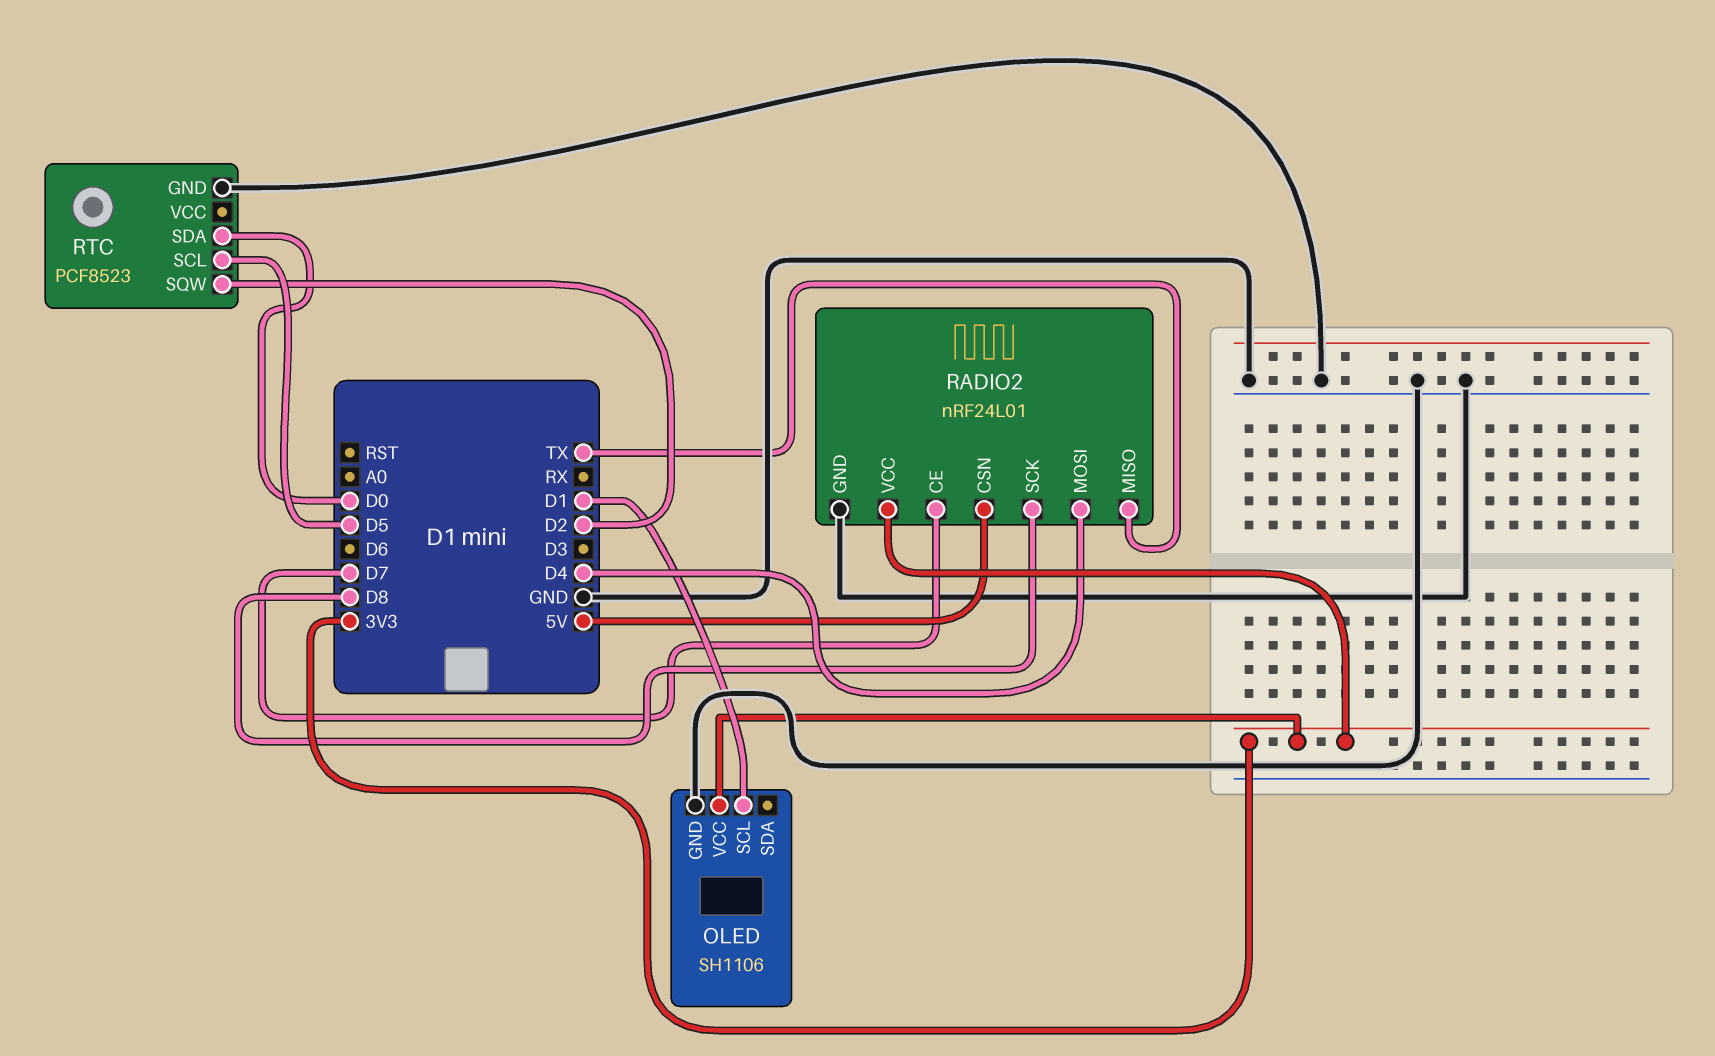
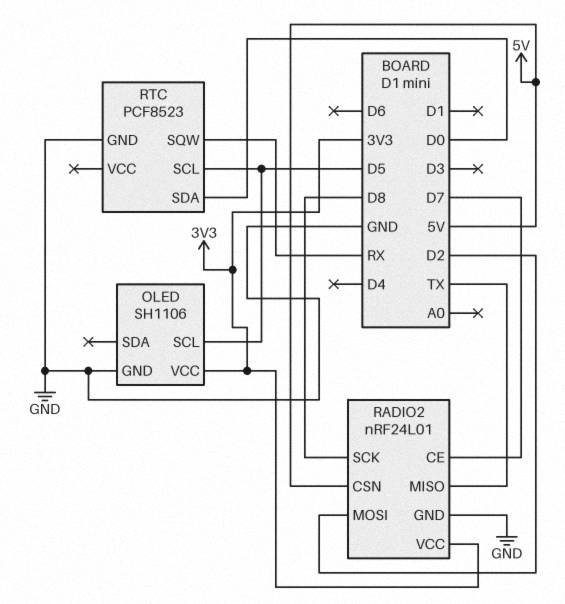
OLED pin SCL: D1 -> D5
RADIO2 pin MOSI: D4 -> D2
RTC pin SQW: D2 -> RX

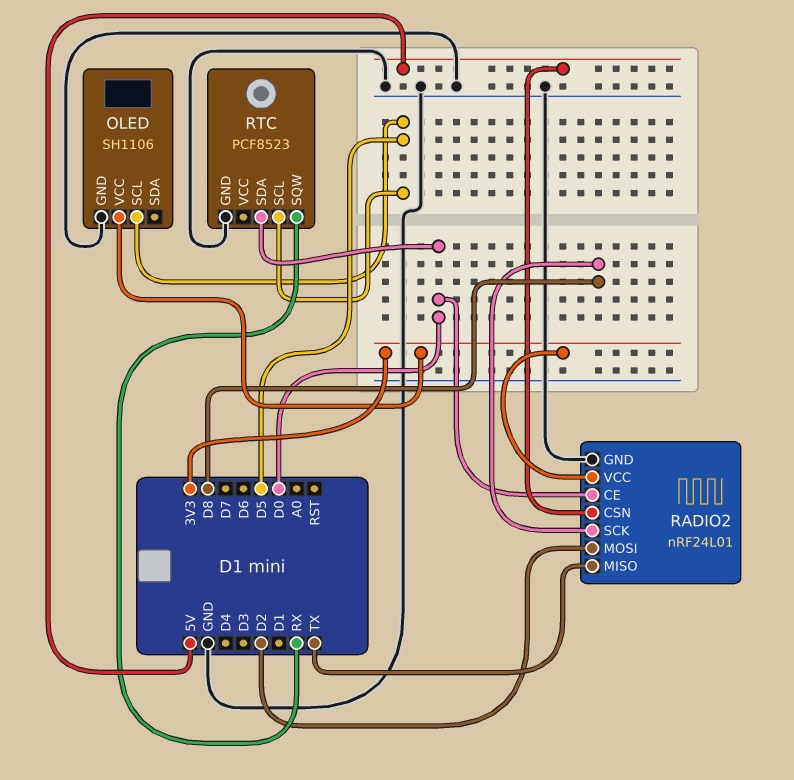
RADIO2 pin CE: D7 -> D0

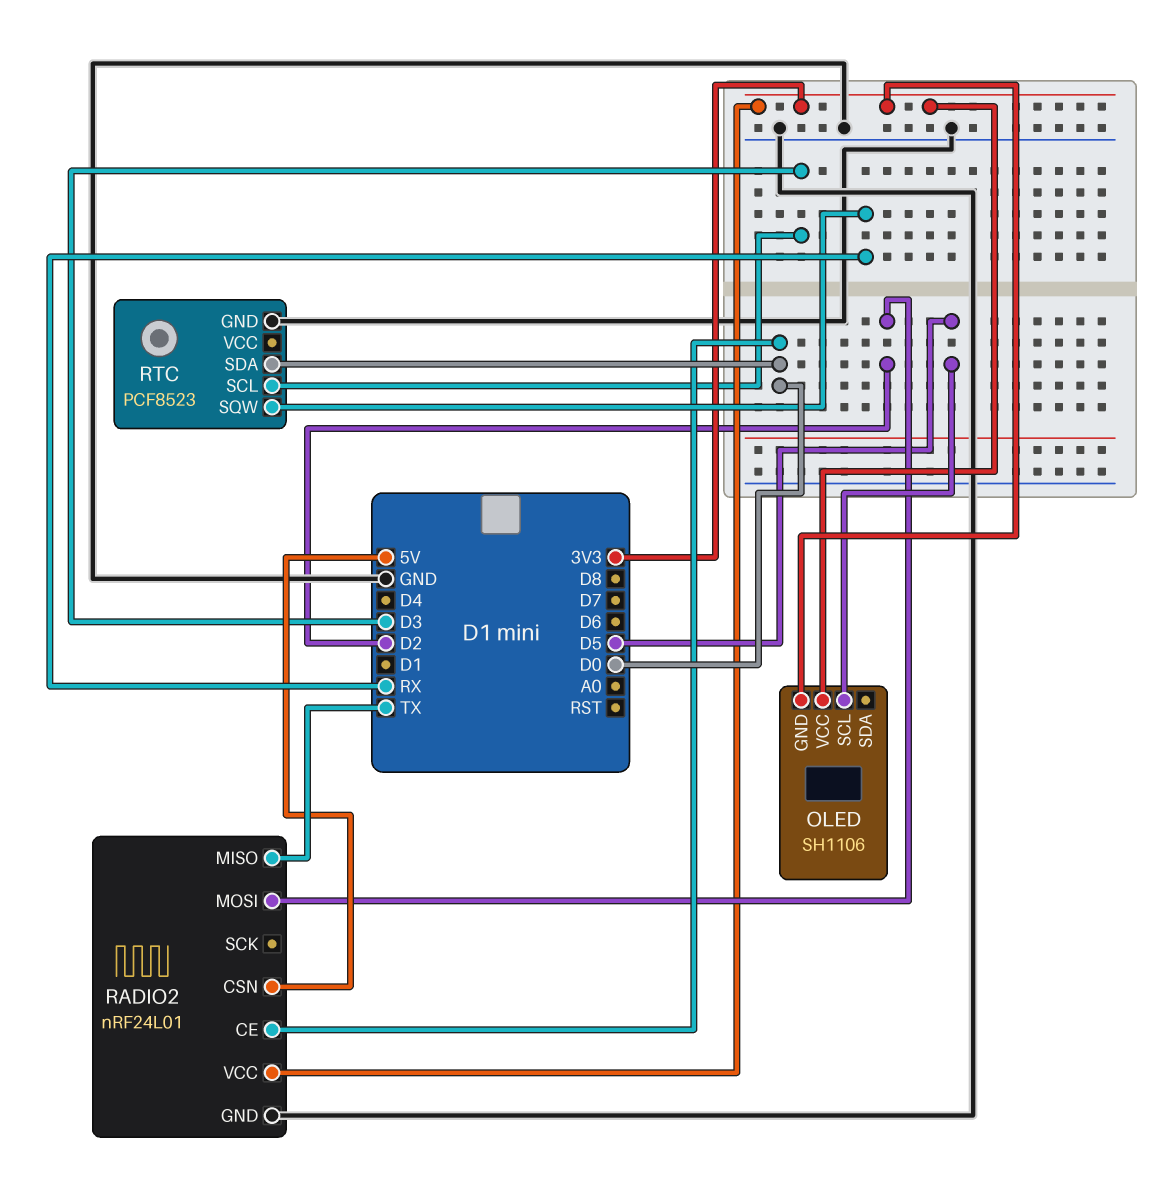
OLED pin GND: GND -> 3V3
RADIO2 pin SCK: D8 -> none
RTC pin SCL: D5 -> D3

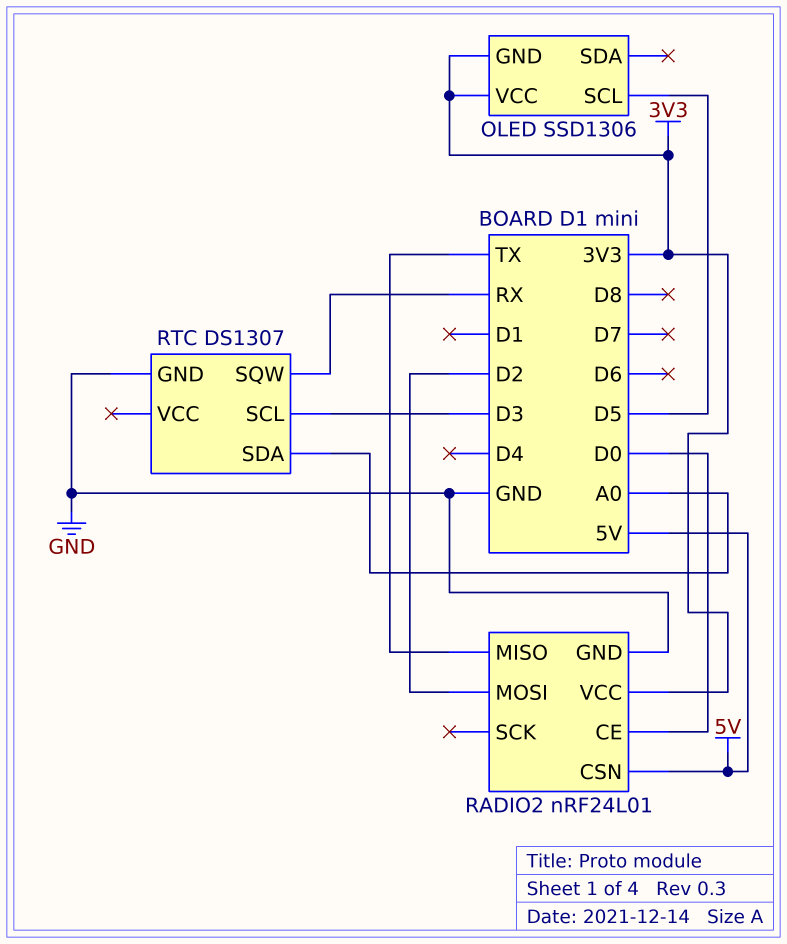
OLED: SH1106 -> SSD1306
RTC: PCF8523 -> DS1307
RTC pin SDA: D0 -> A0

